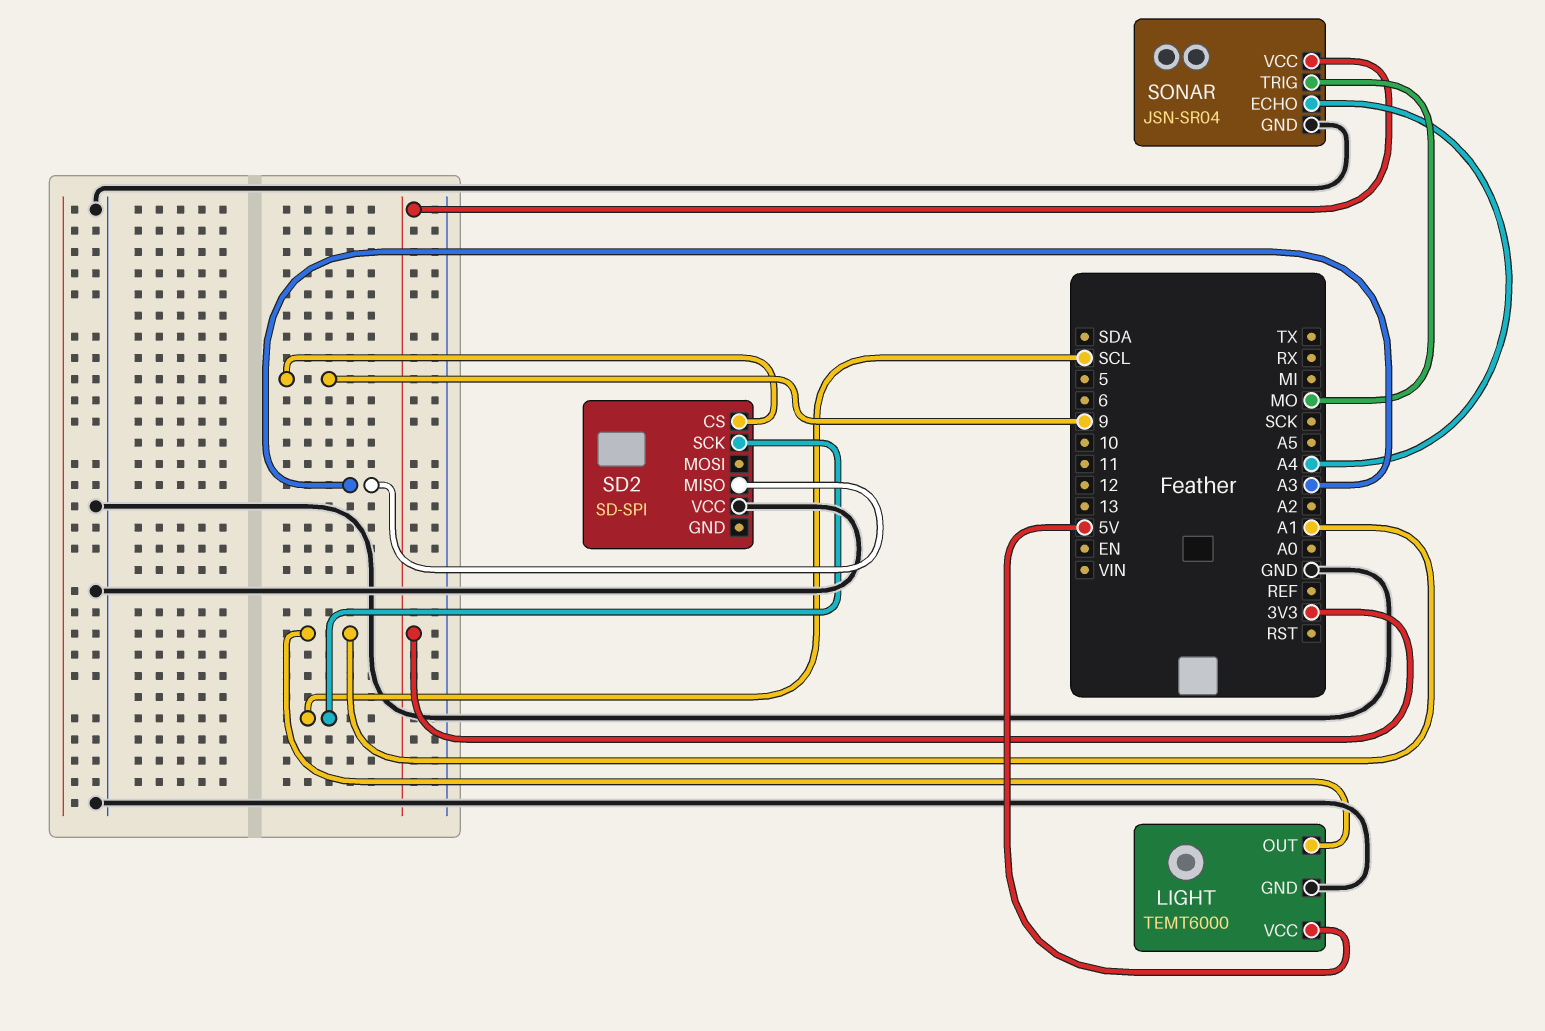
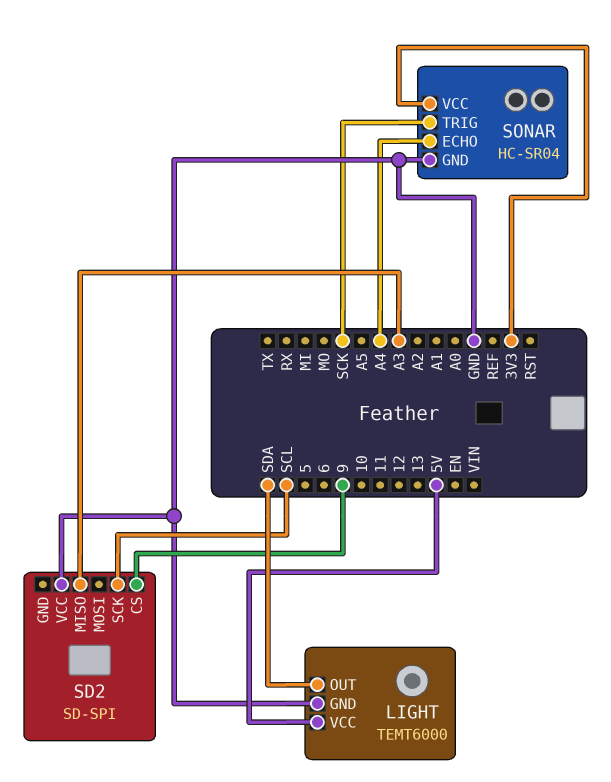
LIGHT pin OUT: A1 -> SDA
SONAR: JSN-SR04 -> HC-SR04
SONAR pin TRIG: MO -> SCK

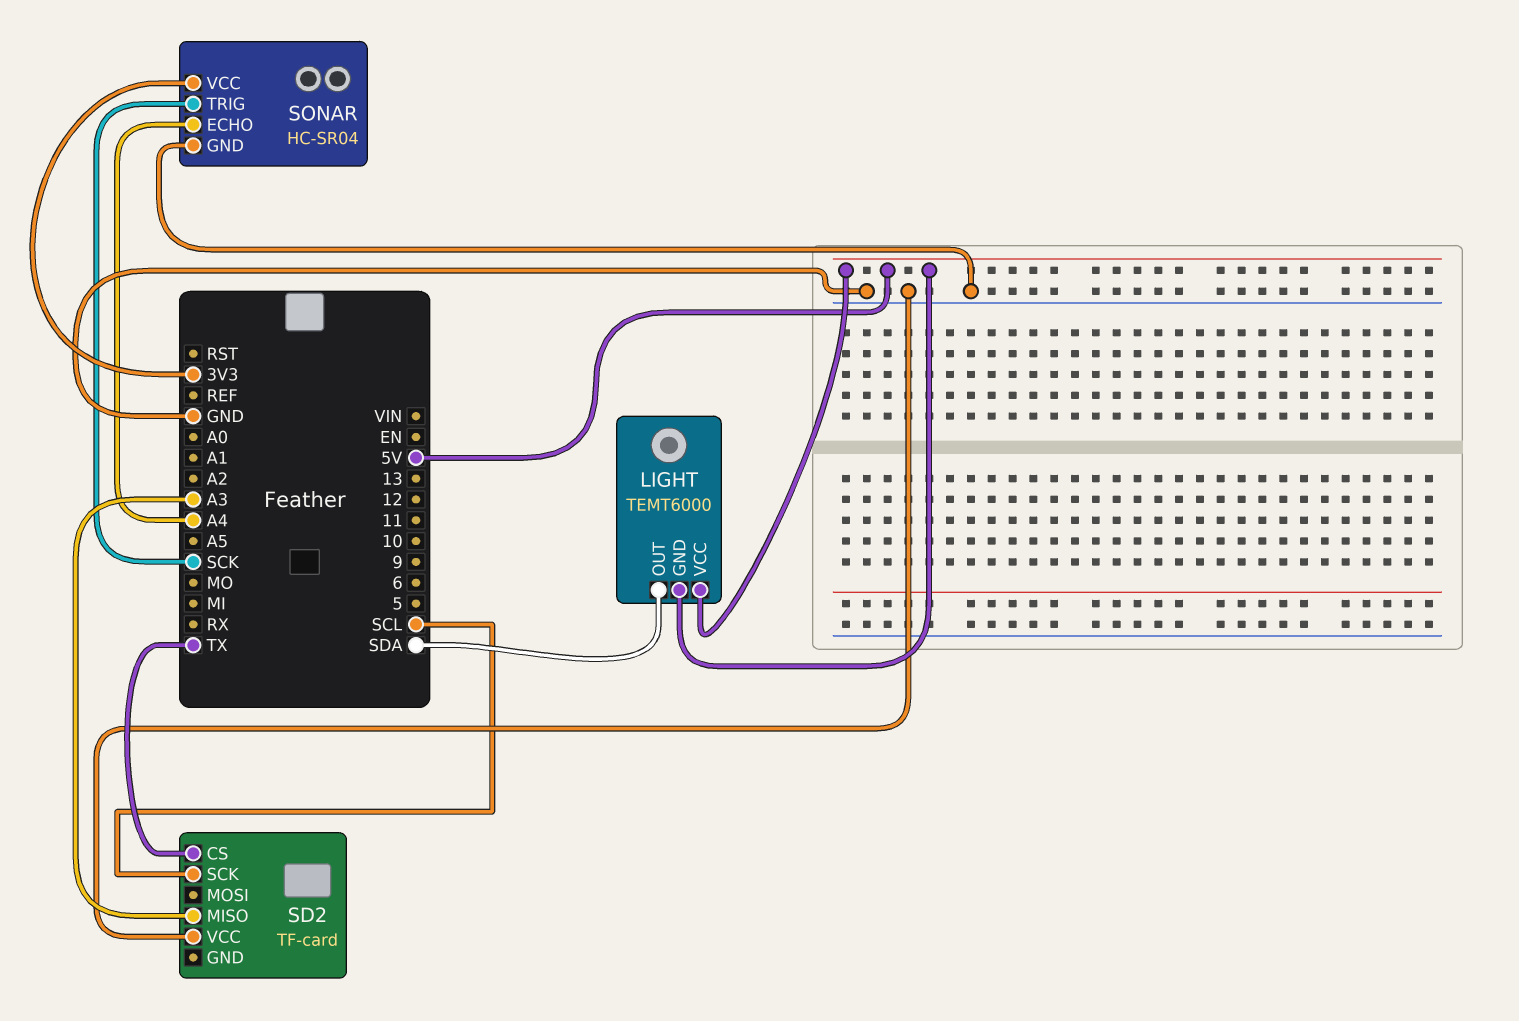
LIGHT pin GND: GND -> 5V
SD2: SD-SPI -> TF-card
SD2 pin CS: 9 -> TX

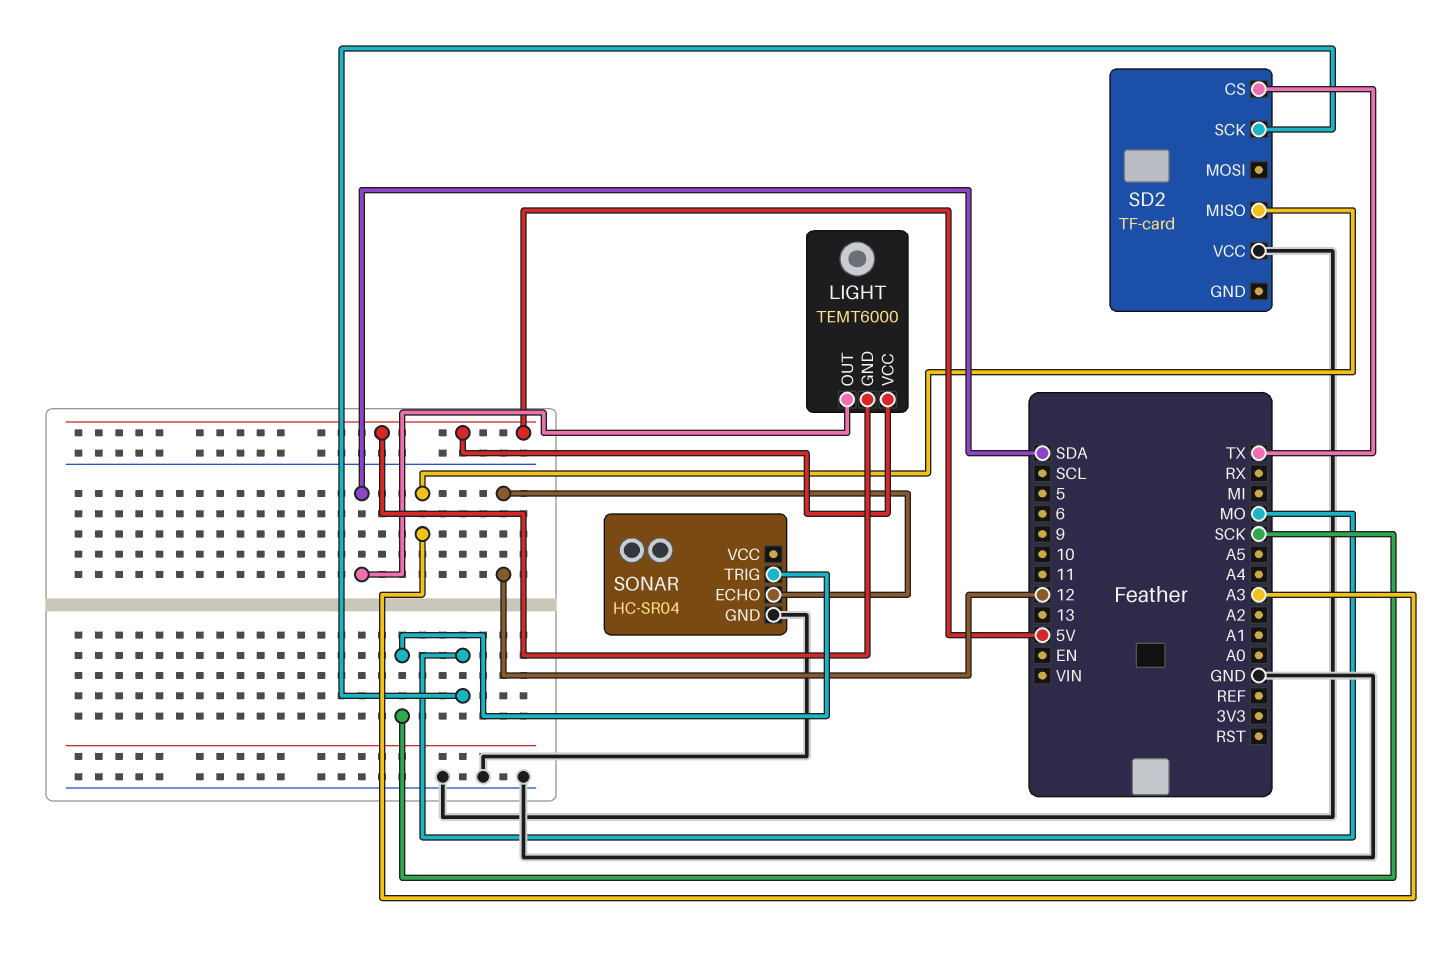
SD2 pin SCK: SCL -> MO
SONAR pin ECHO: A4 -> 12
SONAR pin VCC: 3V3 -> none

